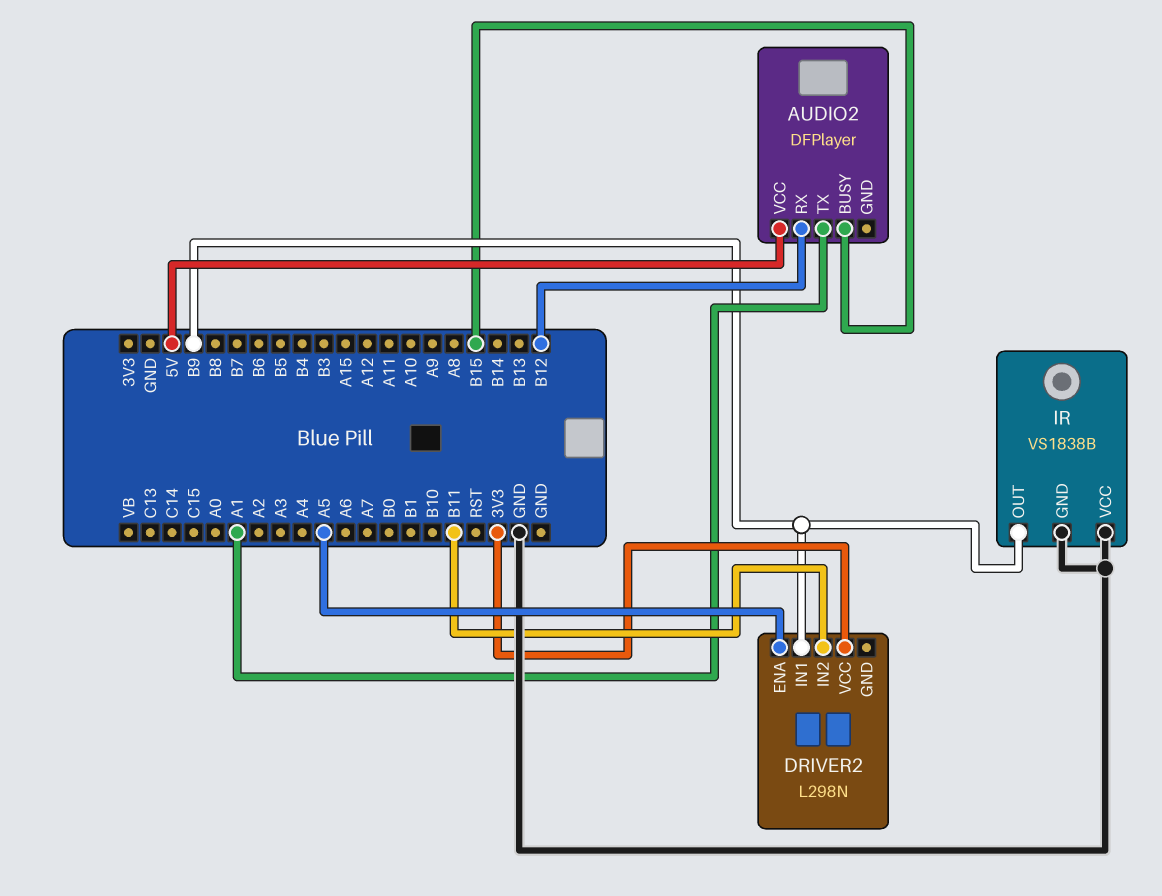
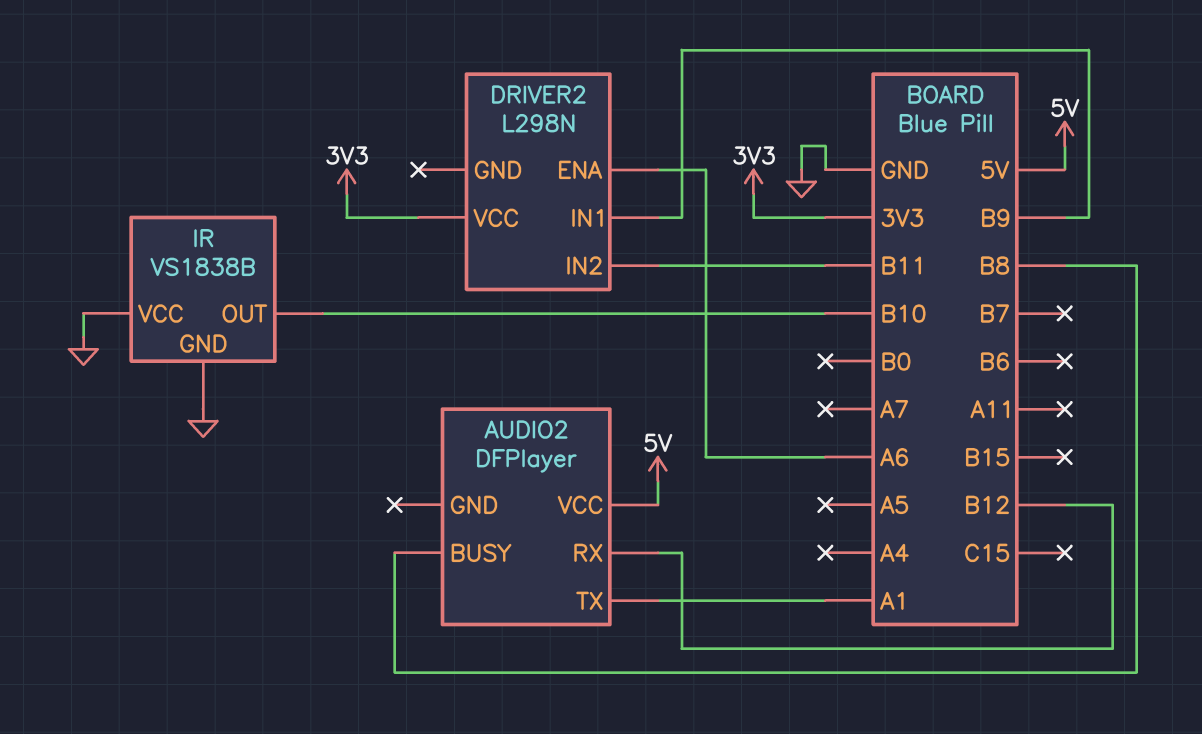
AUDIO2 pin BUSY: B15 -> B8
DRIVER2 pin ENA: A5 -> A6
IR pin OUT: B9 -> B10

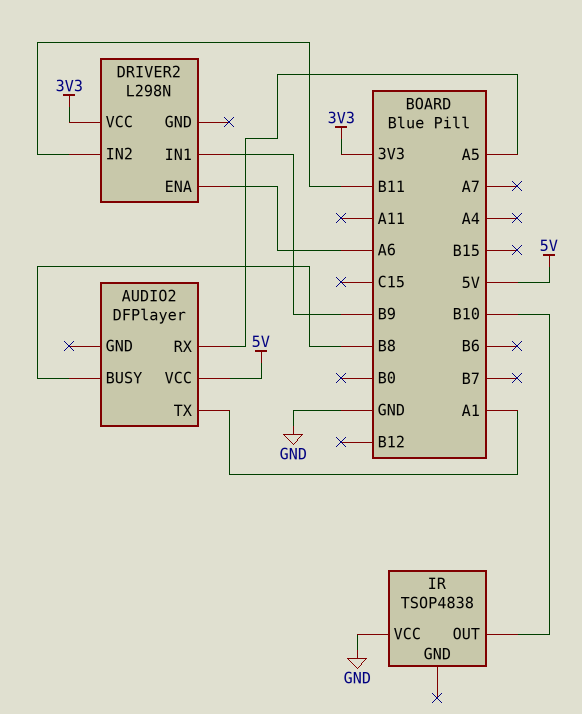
AUDIO2 pin RX: B12 -> A5
IR: VS1838B -> TSOP4838
IR pin GND: GND -> none

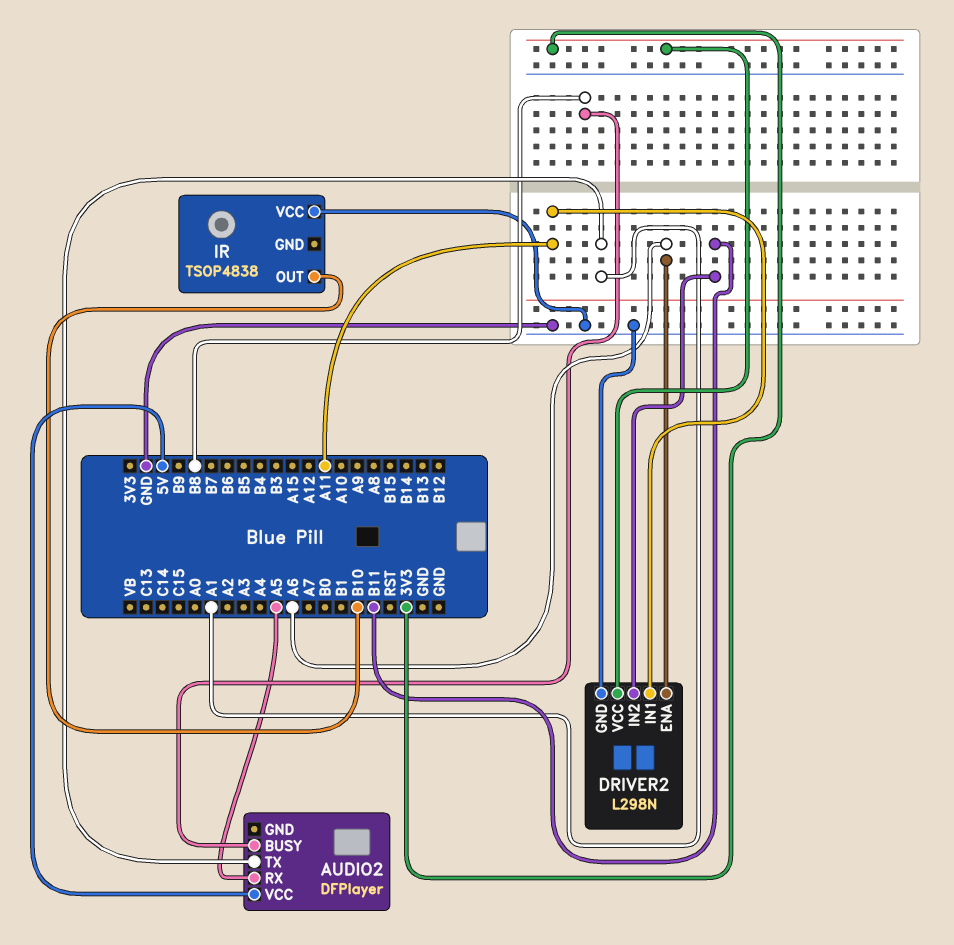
DRIVER2 pin GND: none -> GND
DRIVER2 pin IN1: B9 -> A11

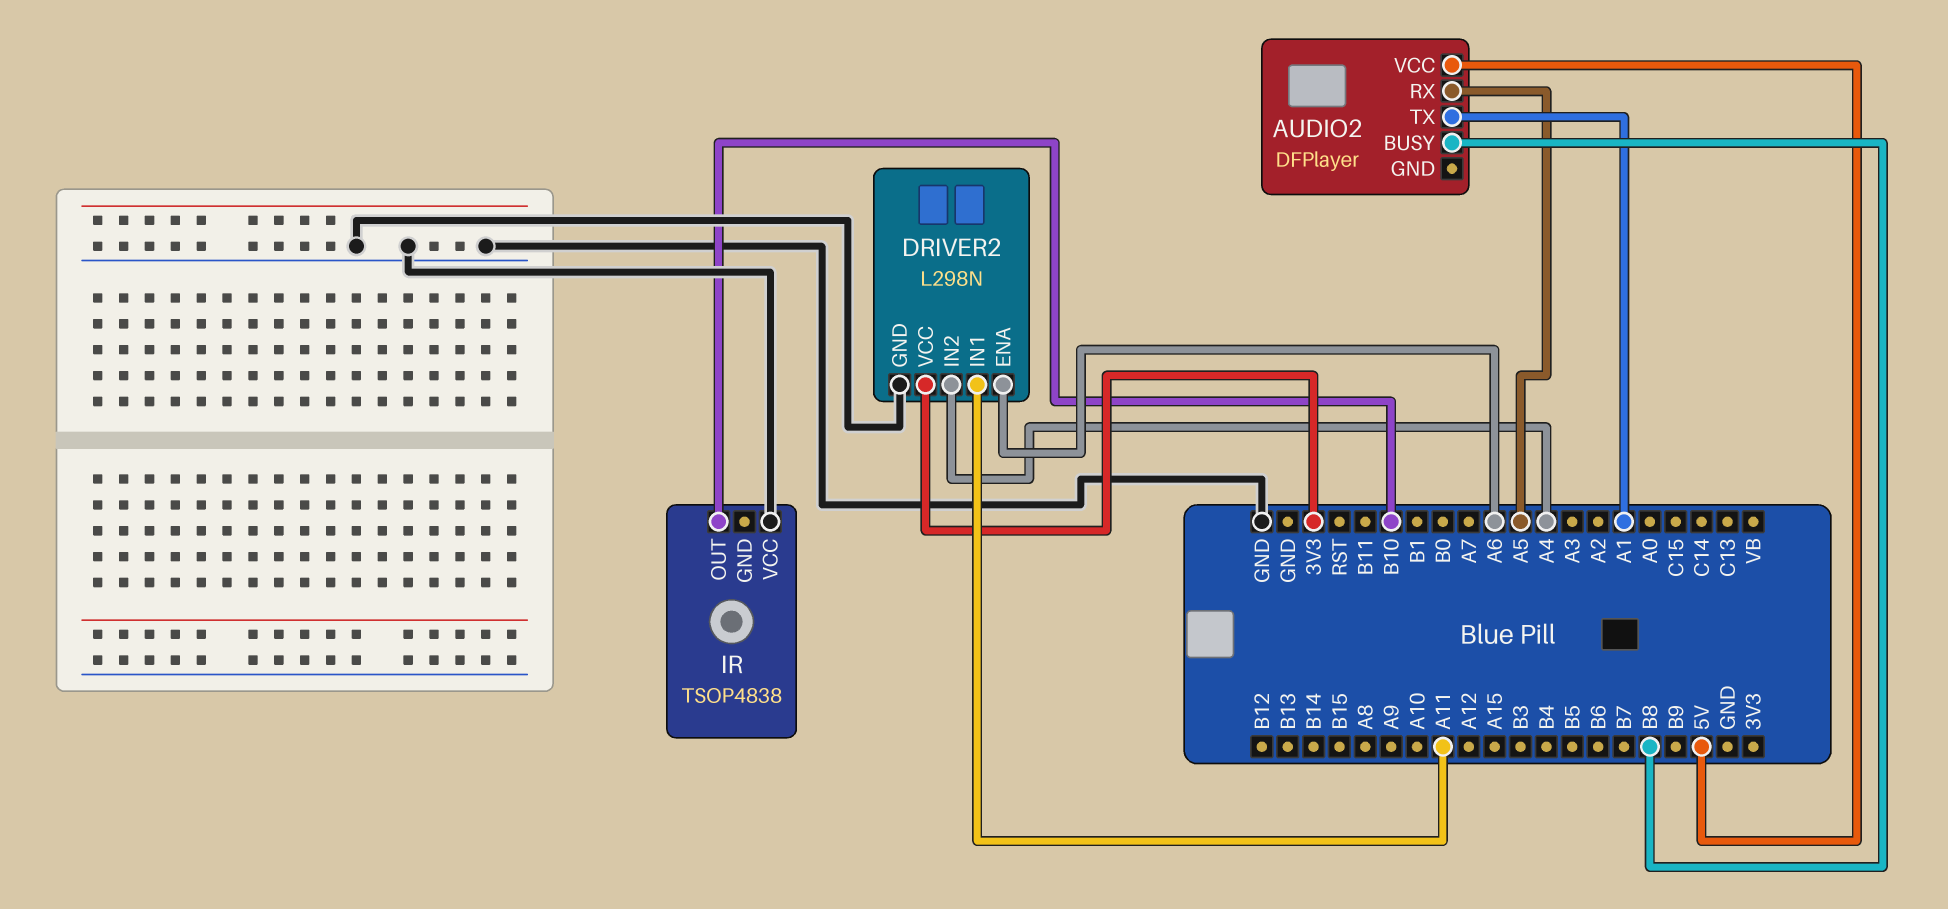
DRIVER2 pin IN2: B11 -> A4

